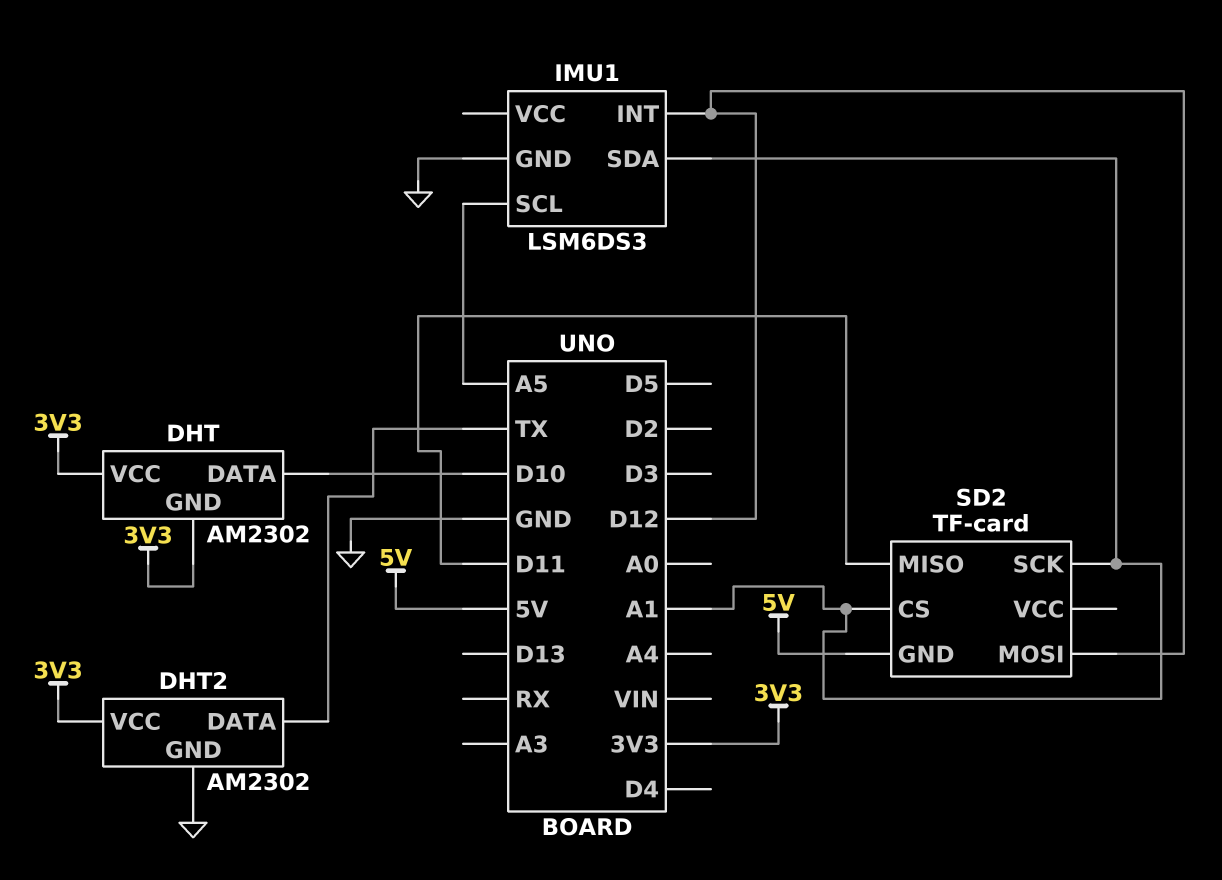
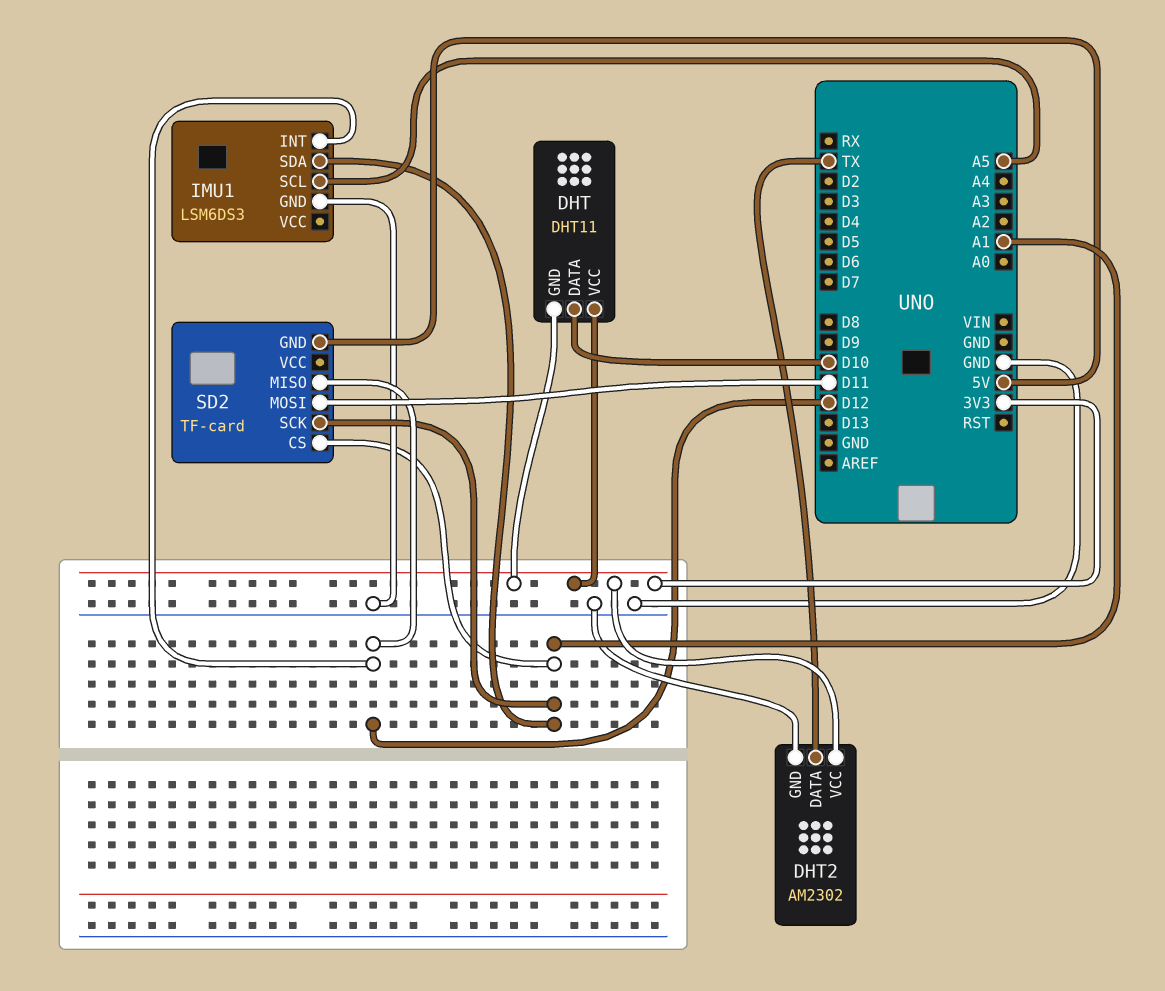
DHT: AM2302 -> DHT11
SD2 pin MISO: D11 -> D12
SD2 pin MOSI: D12 -> D11

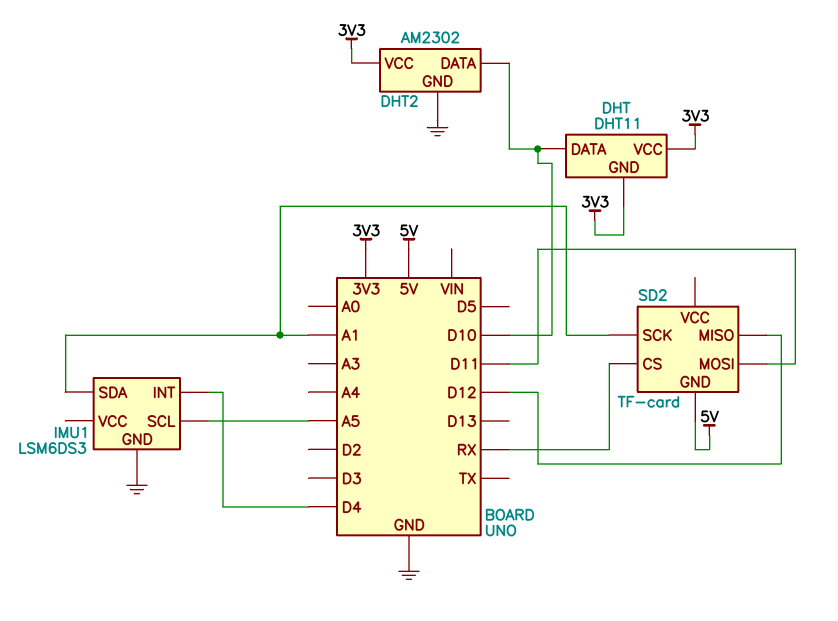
DHT2 pin DATA: TX -> D10
IMU1 pin INT: D12 -> D4
SD2 pin CS: A1 -> RX

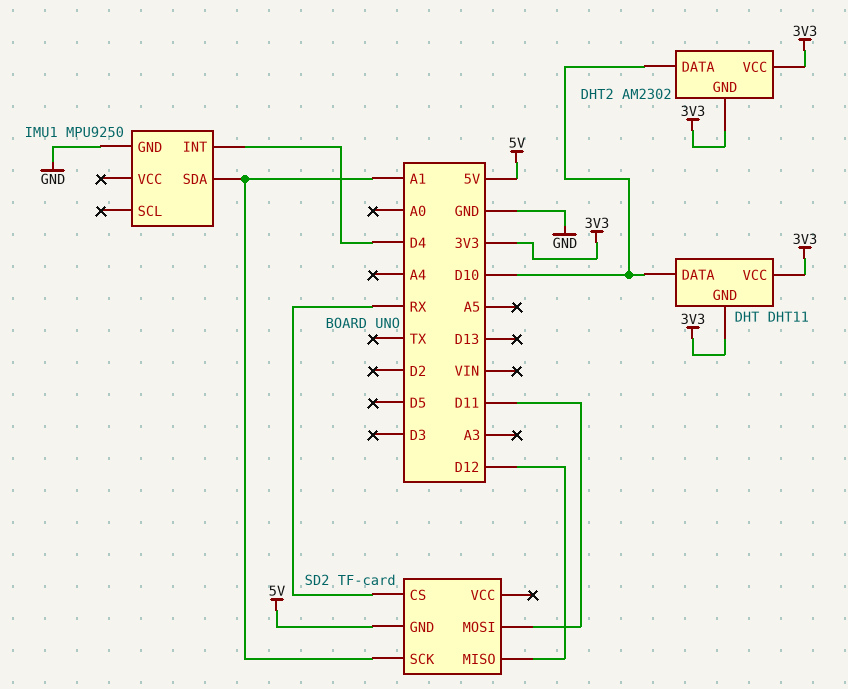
DHT2 pin GND: GND -> 3V3
IMU1: LSM6DS3 -> MPU9250
IMU1 pin SCL: A5 -> none

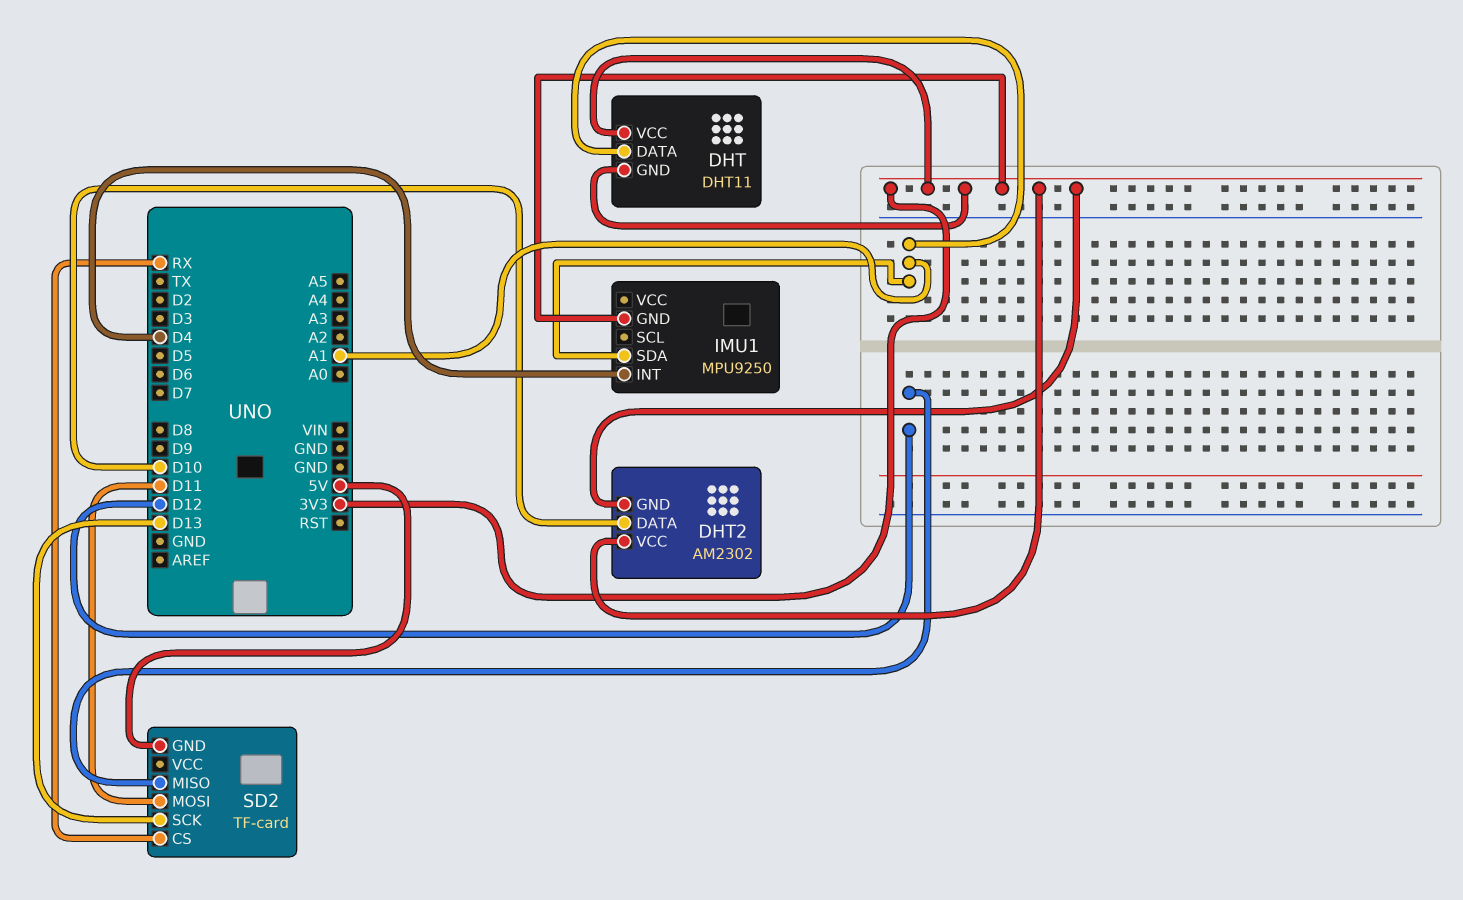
DHT pin DATA: D10 -> A1
IMU1 pin GND: GND -> 3V3
SD2 pin SCK: A1 -> D13

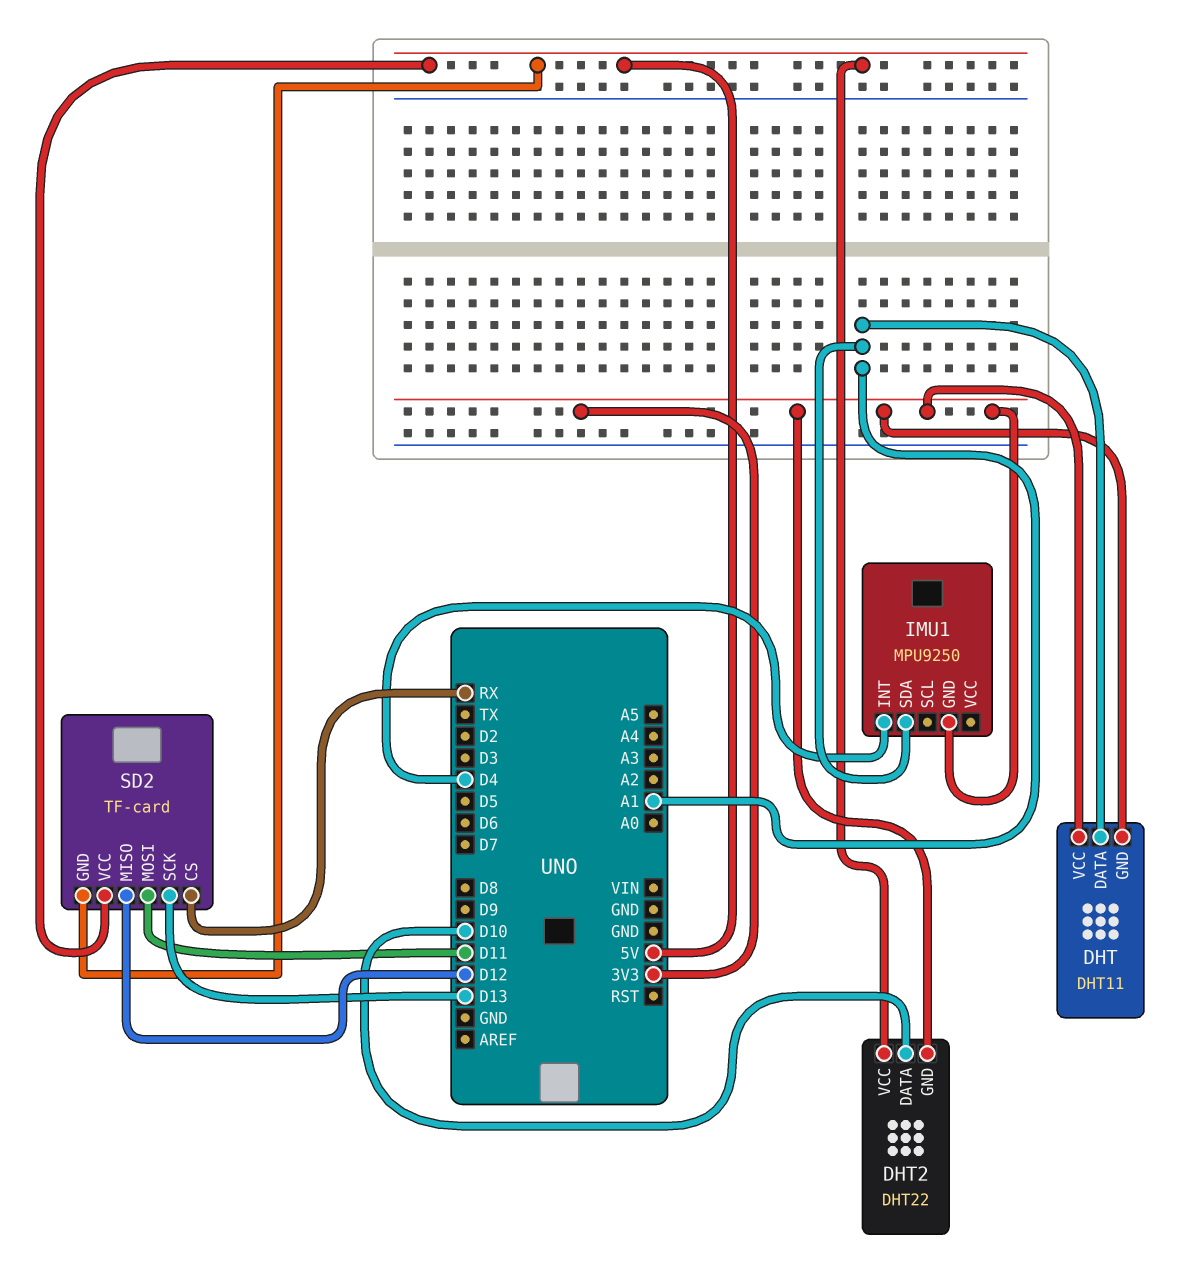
DHT2: AM2302 -> DHT22
DHT2 pin VCC: 3V3 -> 5V
SD2 pin VCC: none -> 5V

